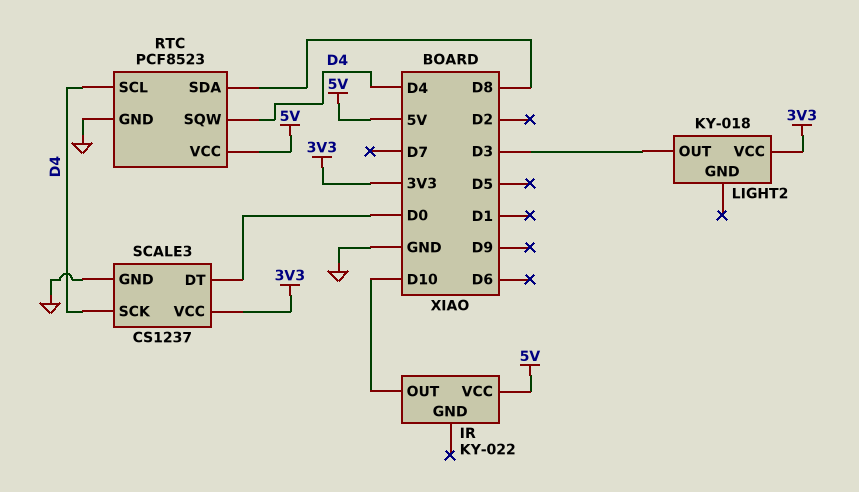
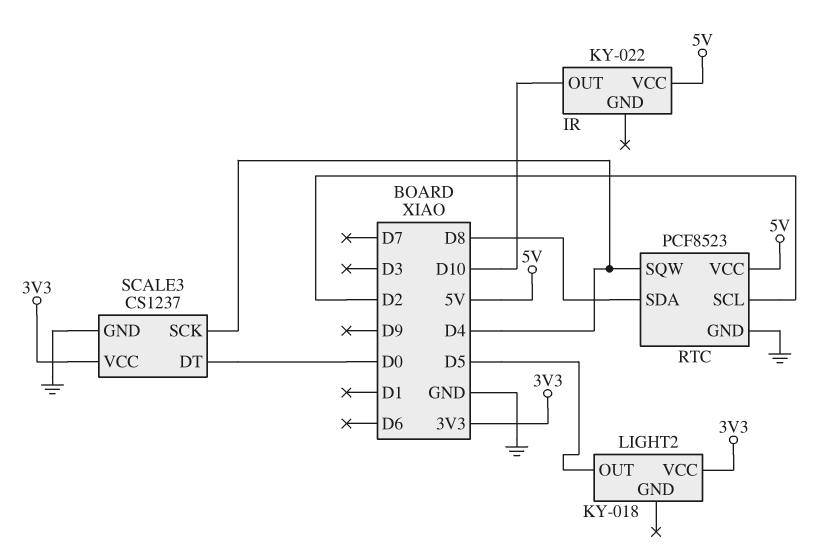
LIGHT2 pin OUT: D3 -> D5
RTC pin SCL: D4 -> D2

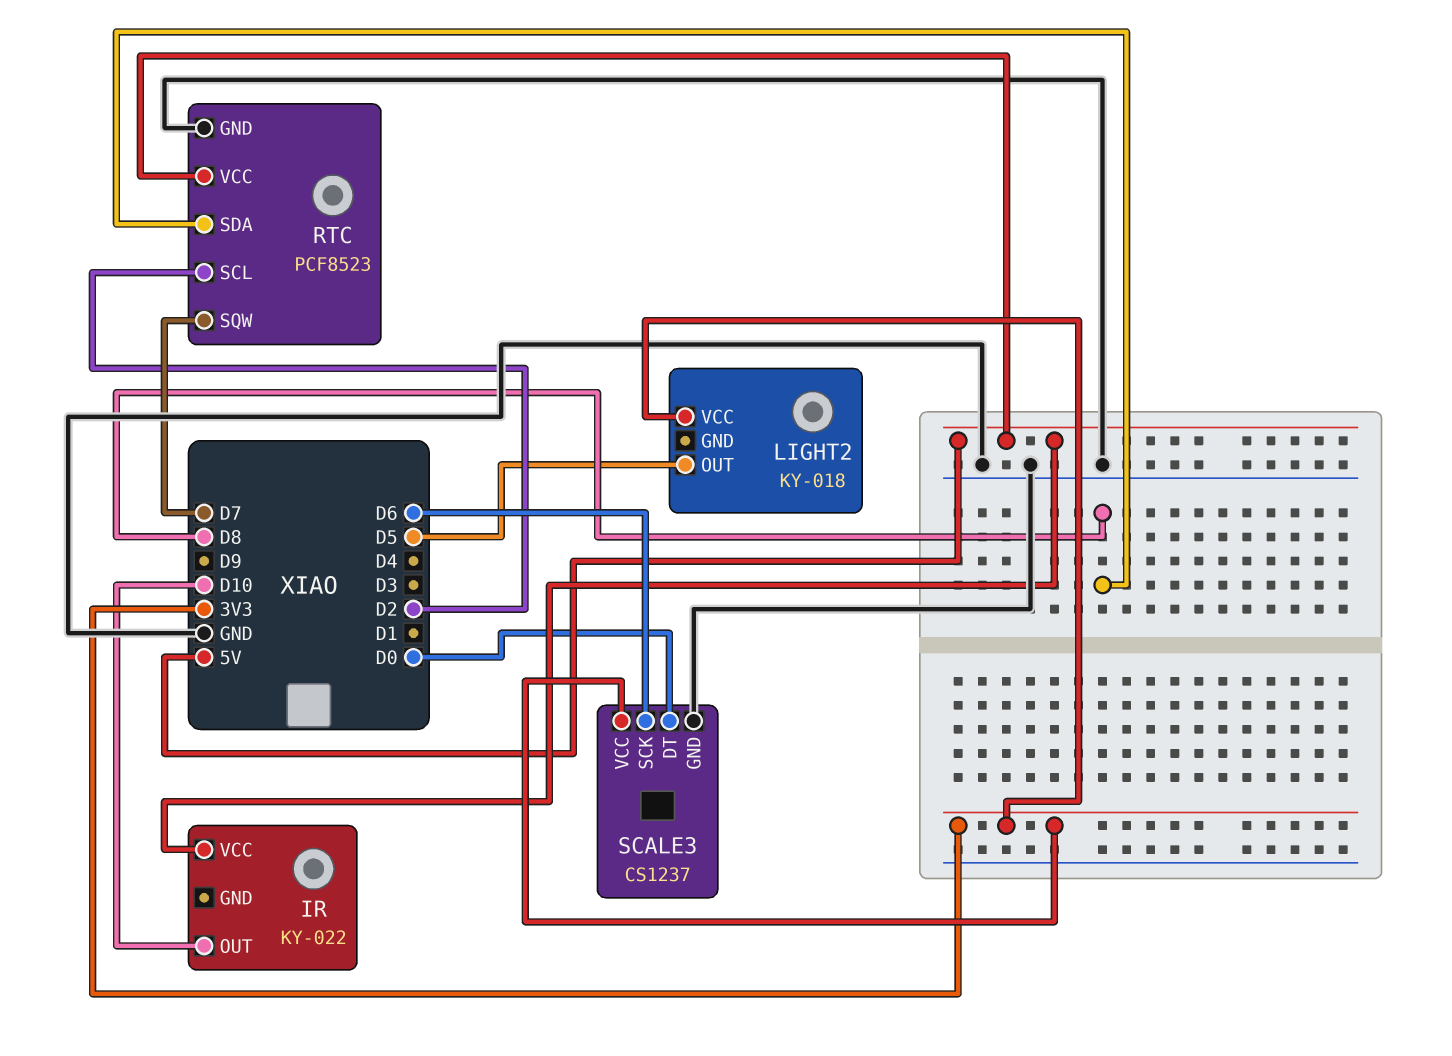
RTC pin SQW: D4 -> D7
SCALE3 pin SCK: D4 -> D6

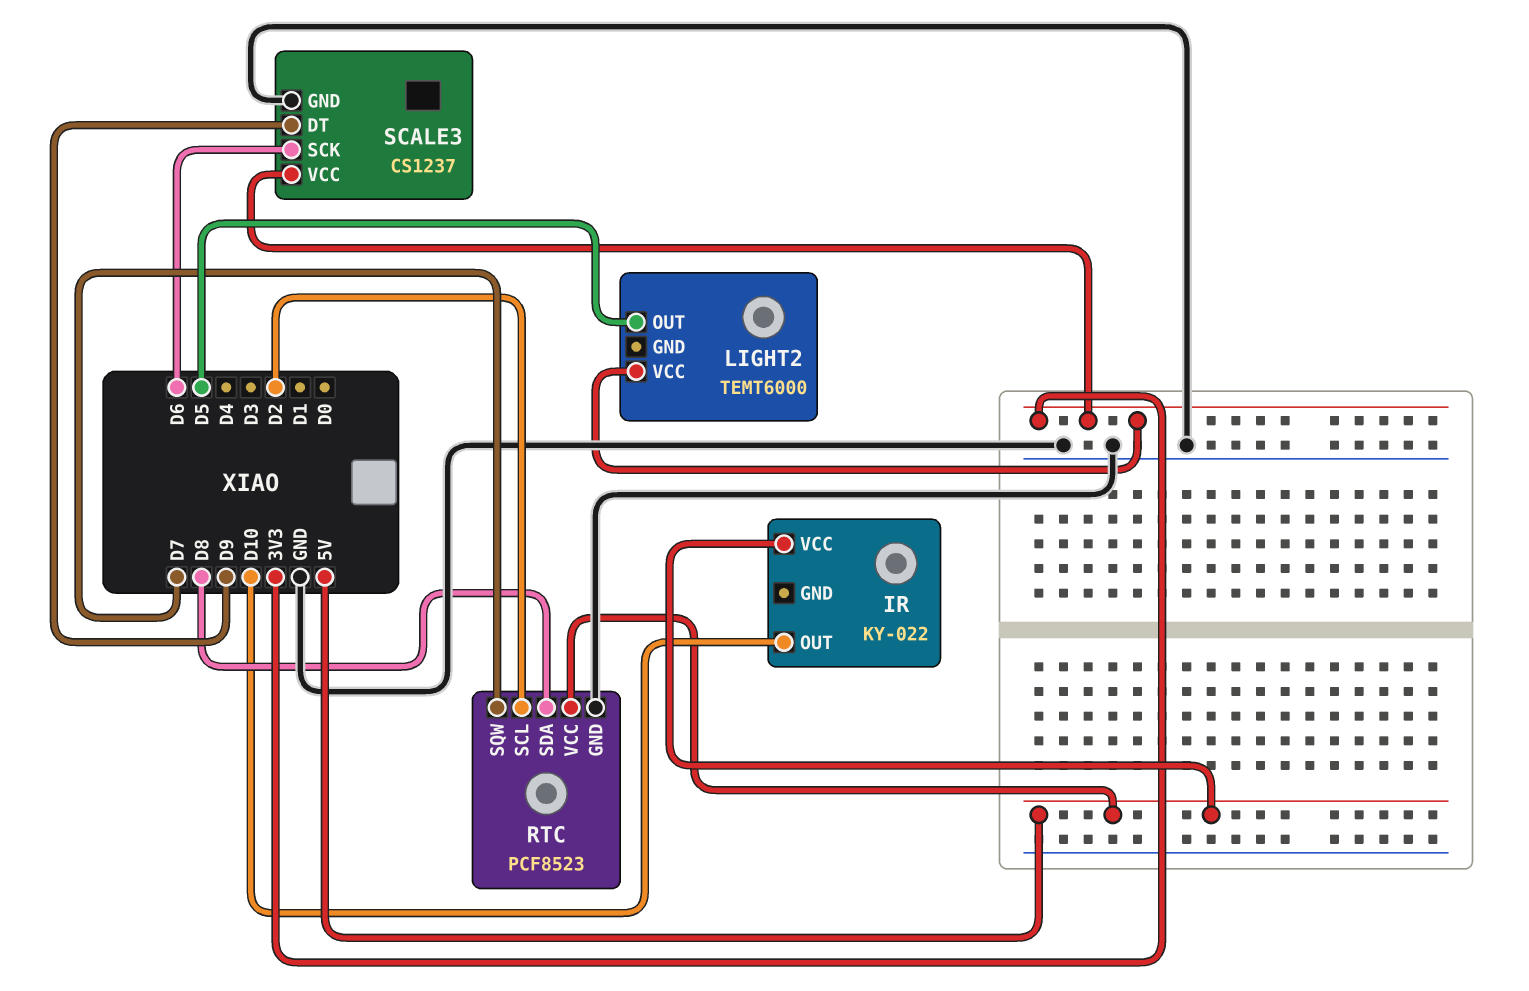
LIGHT2: KY-018 -> TEMT6000
SCALE3 pin DT: D0 -> D9

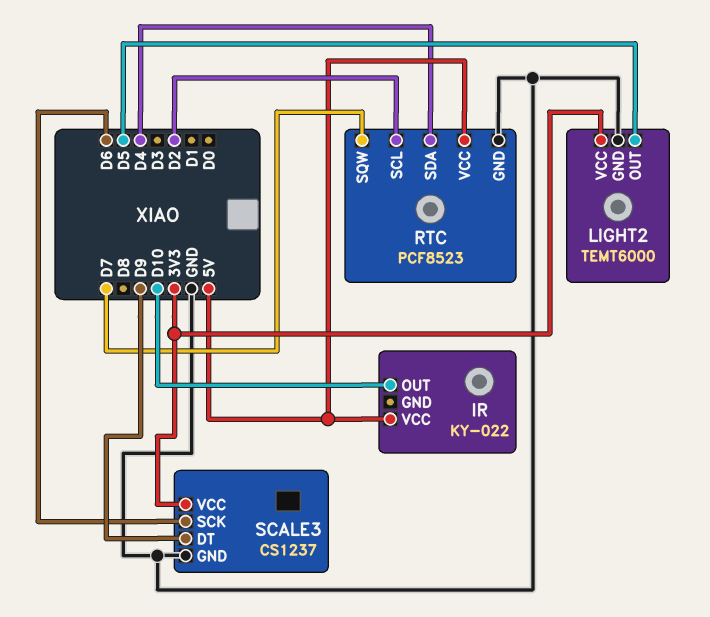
LIGHT2 pin GND: none -> GND
RTC pin SDA: D8 -> D4

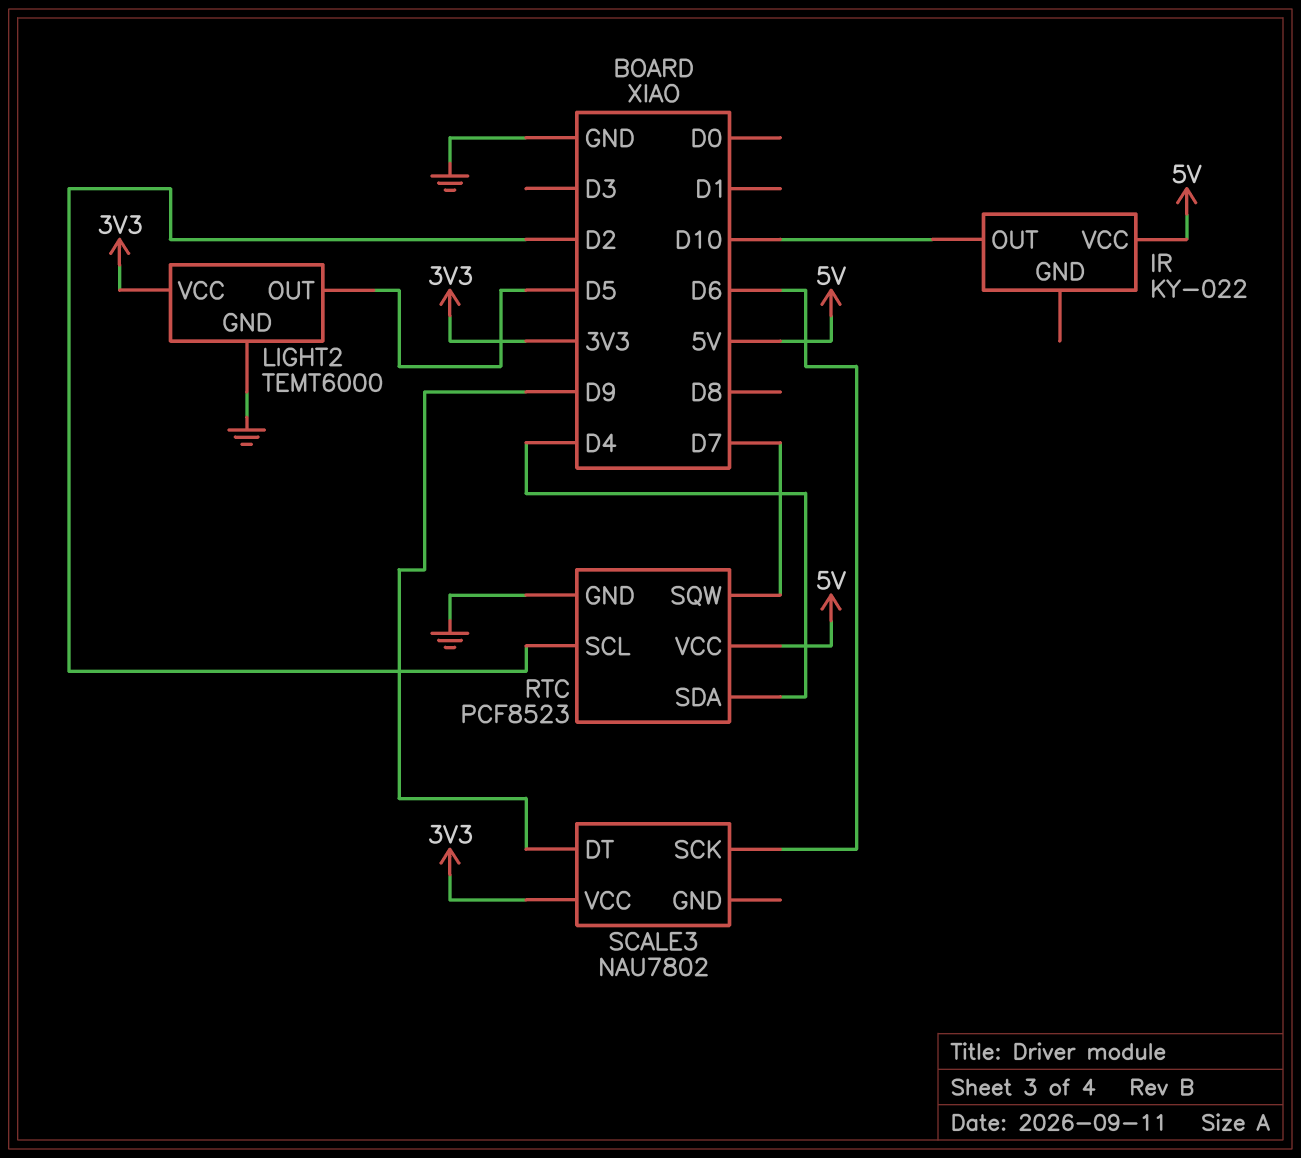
SCALE3: CS1237 -> NAU7802
SCALE3 pin GND: GND -> none

